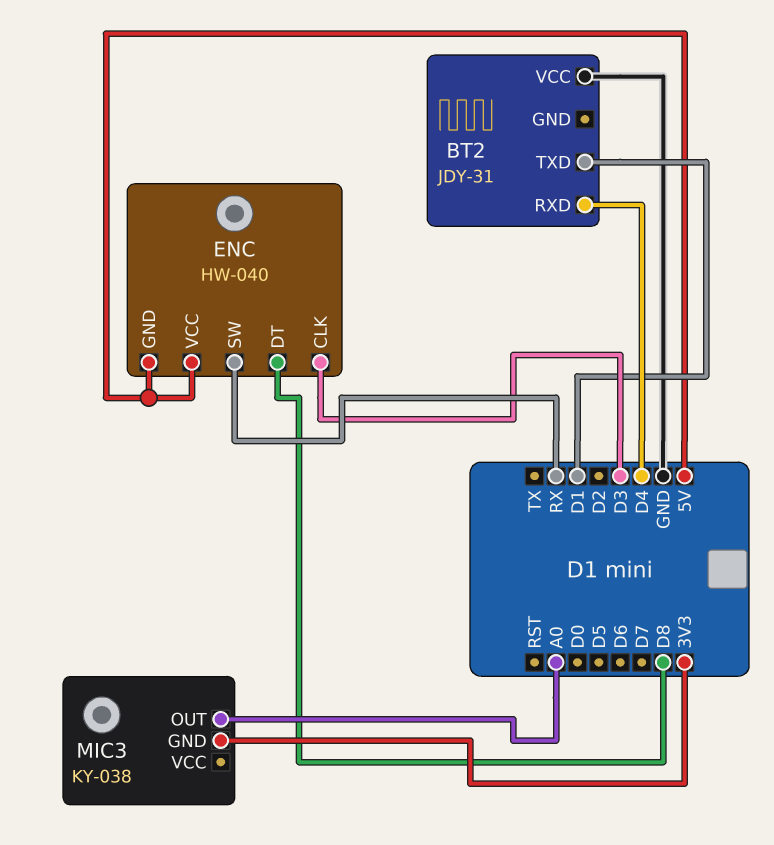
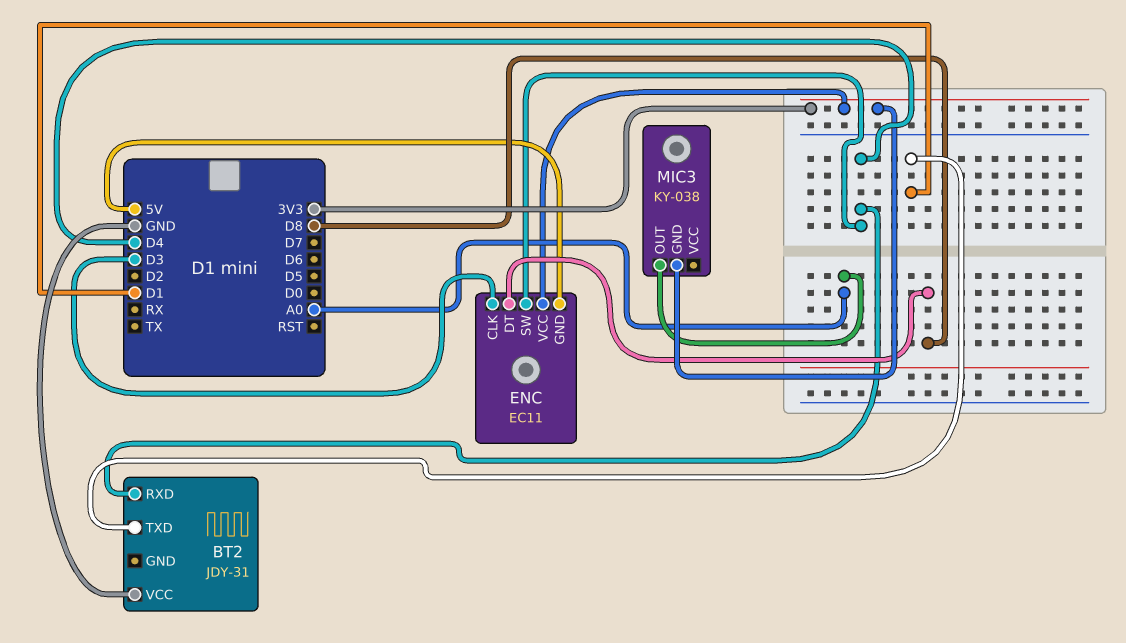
ENC: HW-040 -> EC11
ENC pin SW: RX -> D4
ENC pin VCC: 5V -> 3V3

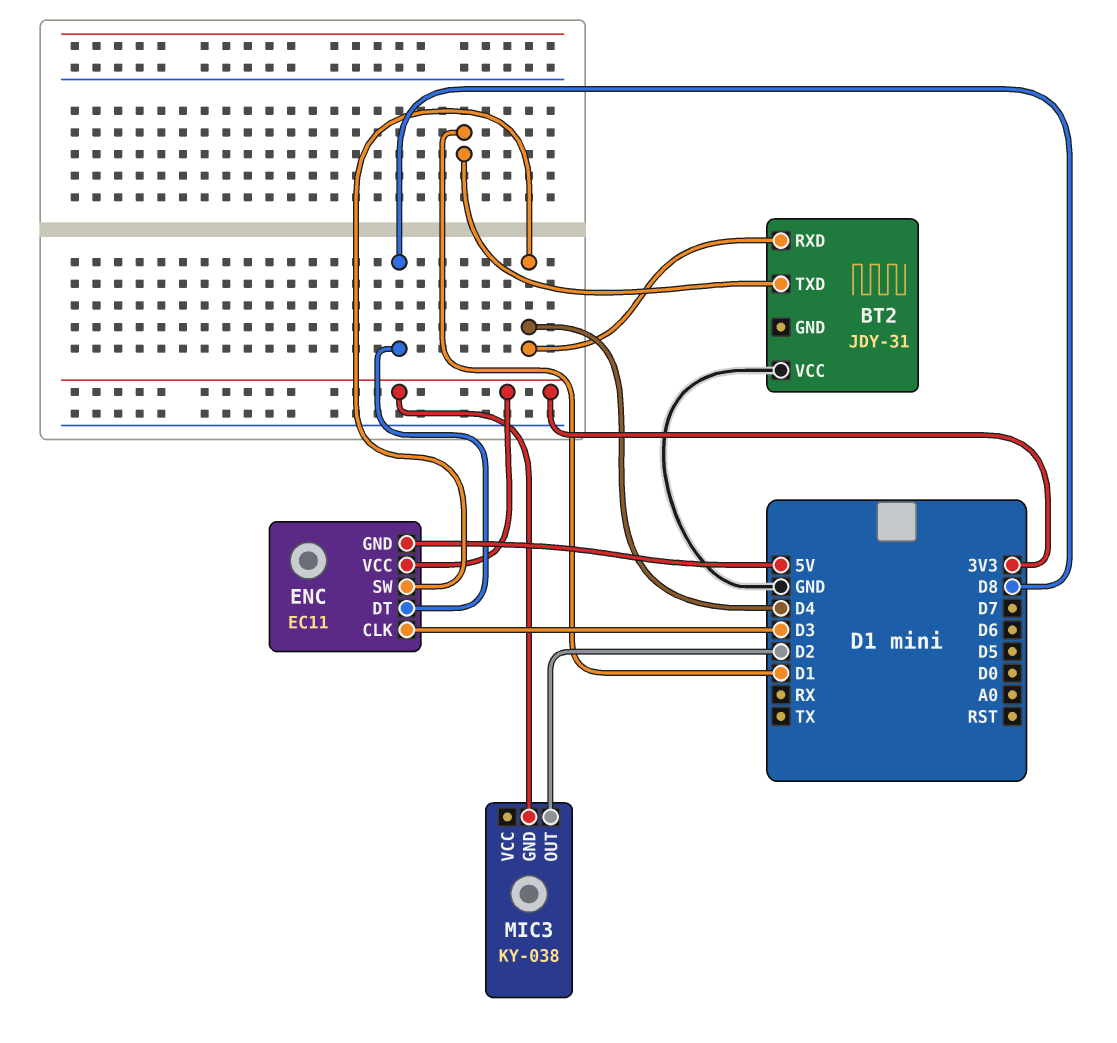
MIC3 pin OUT: A0 -> D2

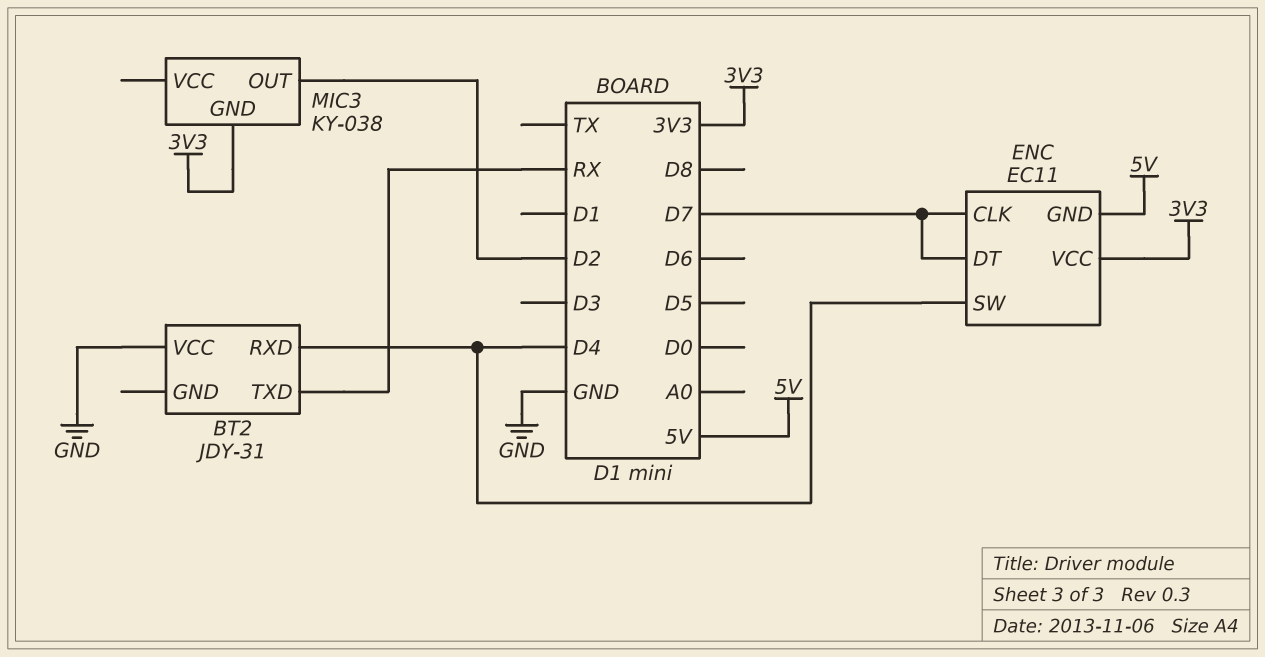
BT2 pin TXD: D1 -> RX
ENC pin CLK: D3 -> D7
ENC pin DT: D8 -> D7

